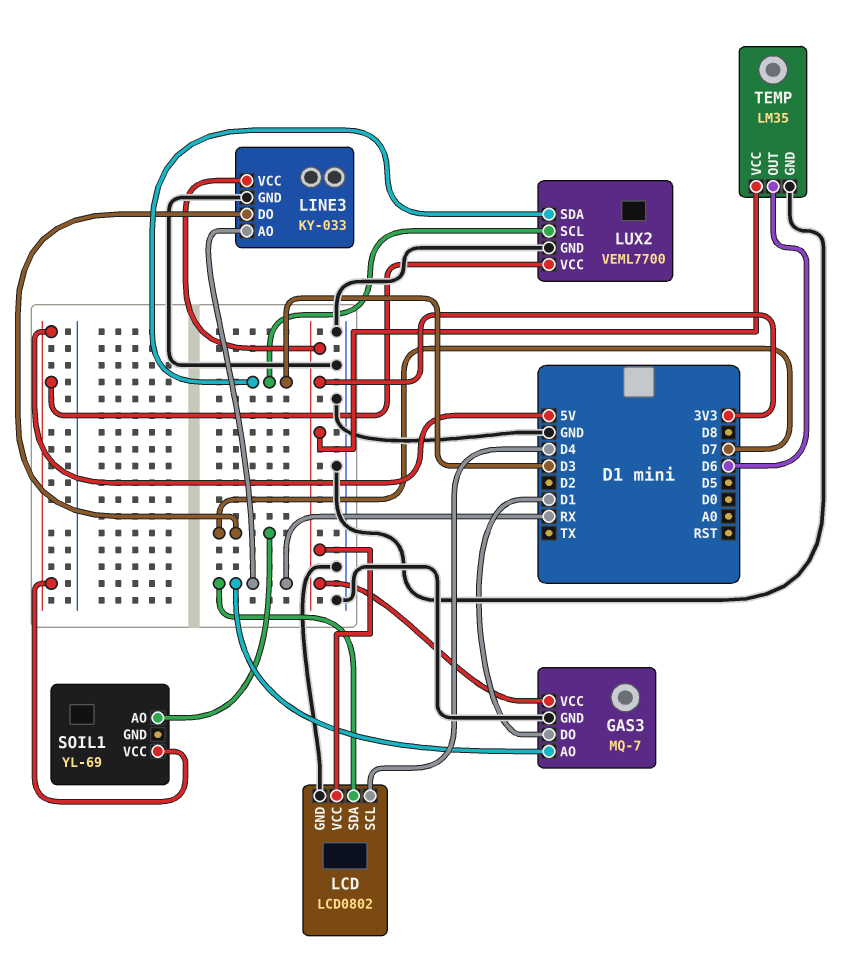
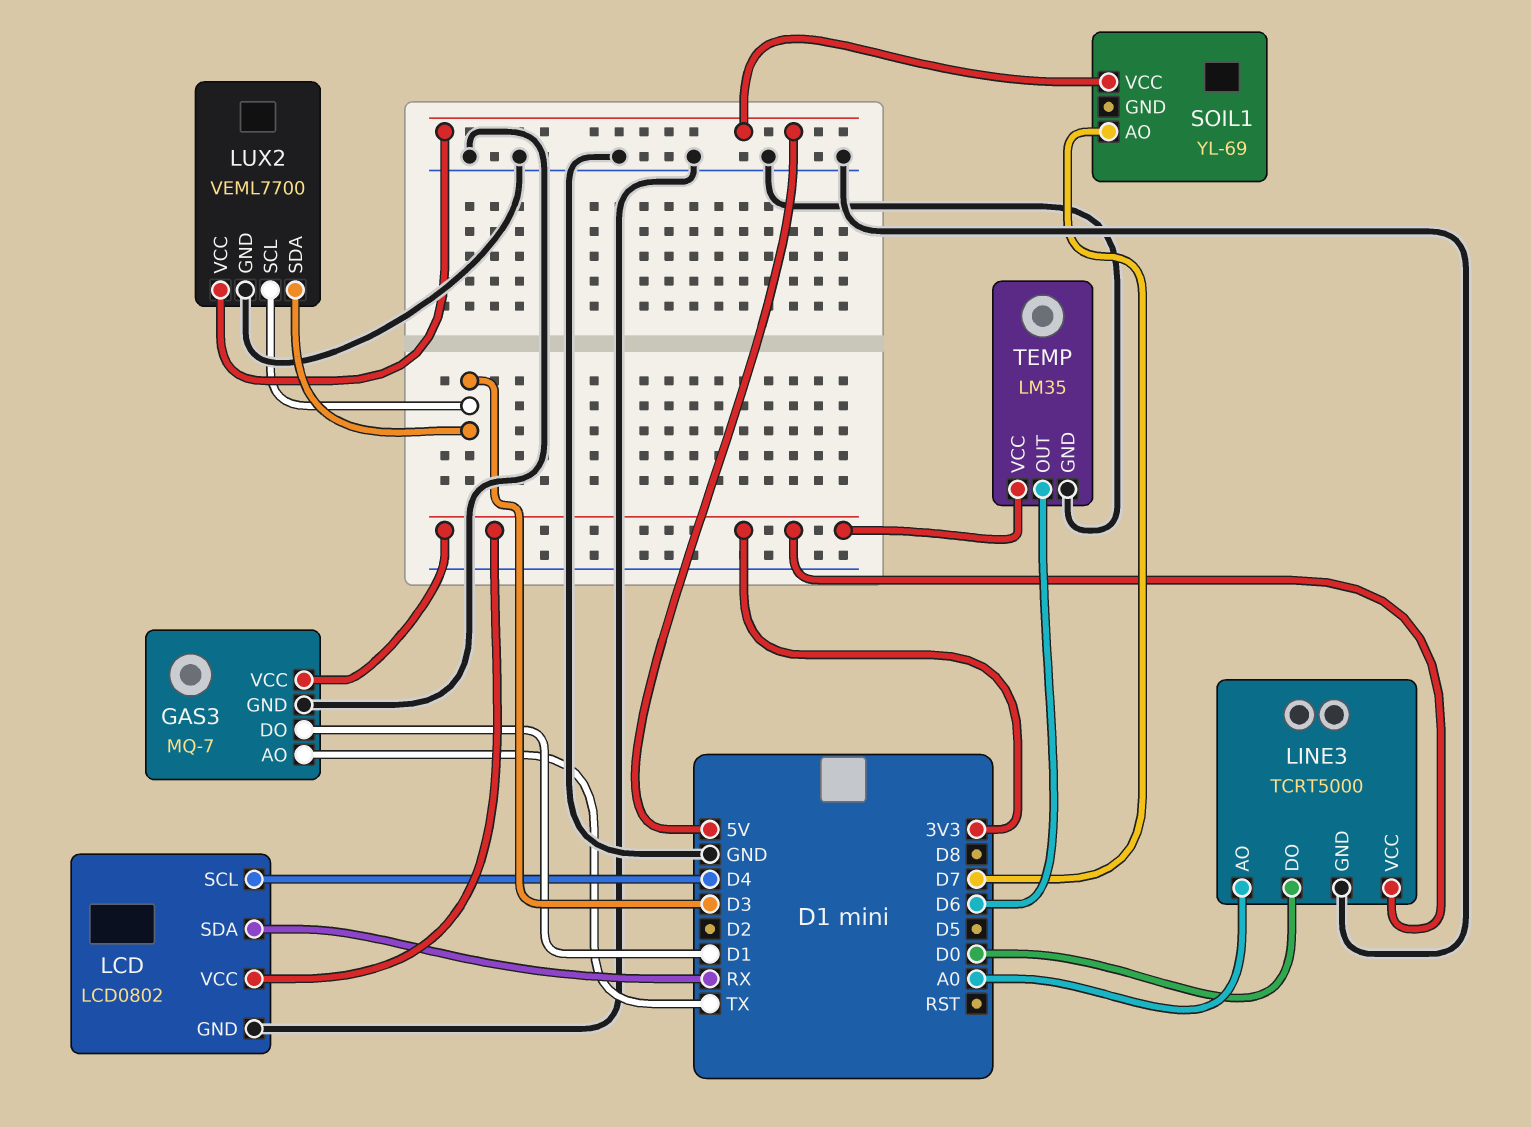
GAS3 pin AO: RX -> TX
LINE3: KY-033 -> TCRT5000
LINE3 pin AO: RX -> A0
LINE3 pin DO: D7 -> D0

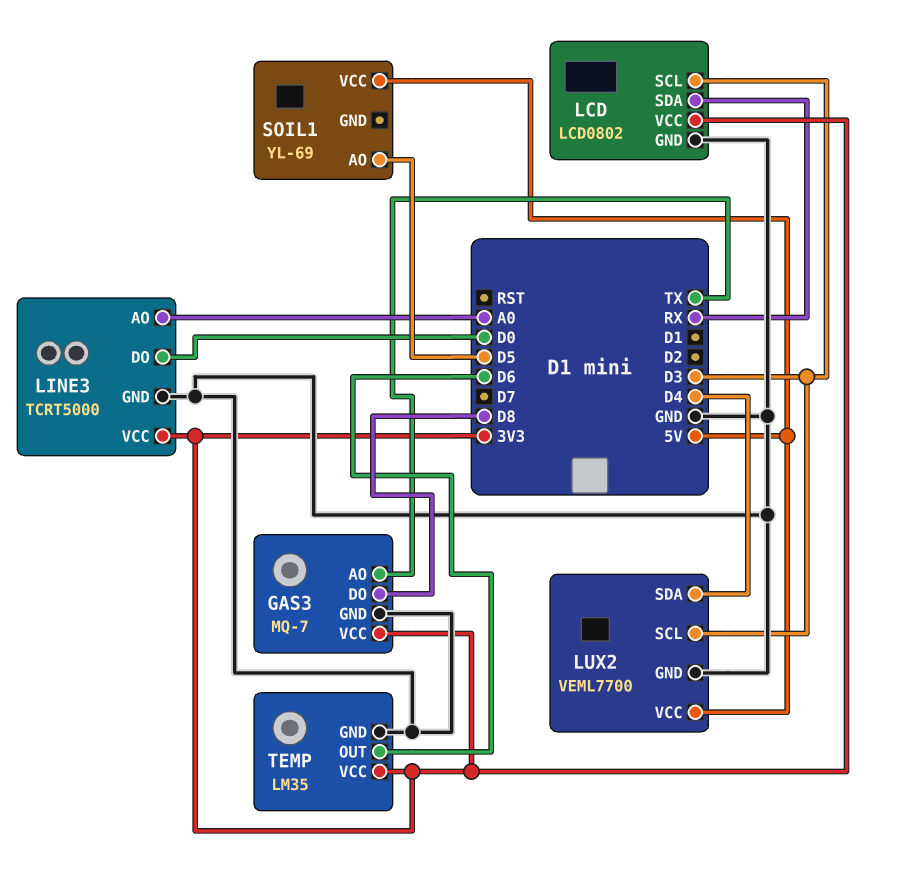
GAS3 pin DO: D1 -> D8
LCD pin SCL: D4 -> D3
LUX2 pin SDA: D3 -> D4
SOIL1 pin AO: D7 -> D5

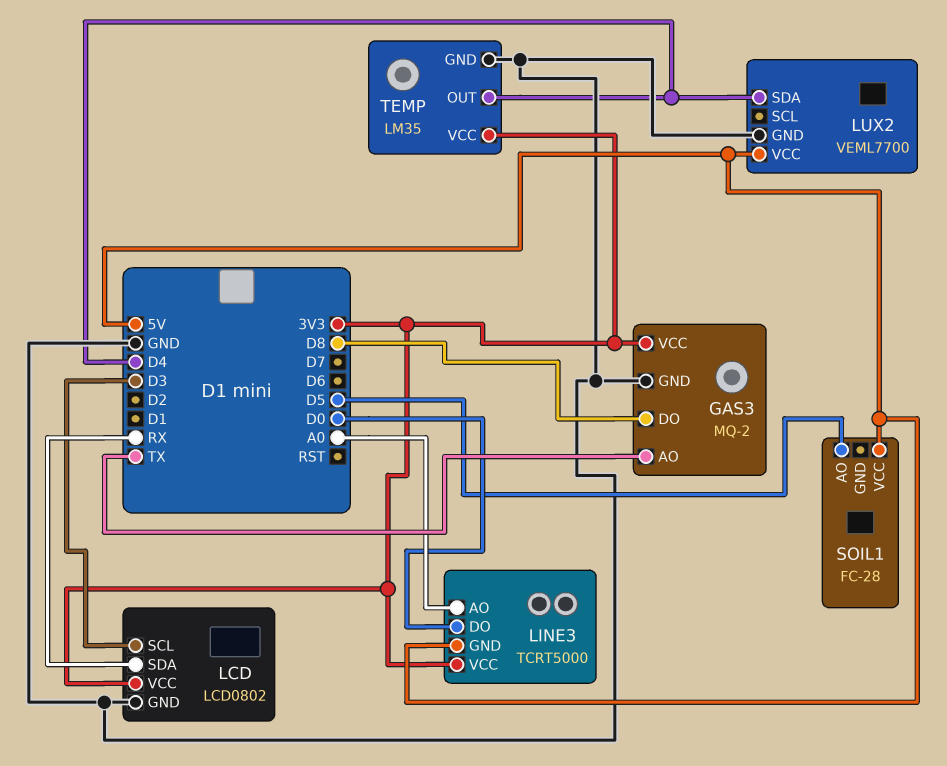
GAS3: MQ-7 -> MQ-2
LINE3 pin GND: GND -> 5V
LUX2 pin SCL: D3 -> none
SOIL1: YL-69 -> FC-28
TEMP pin OUT: D6 -> D4

